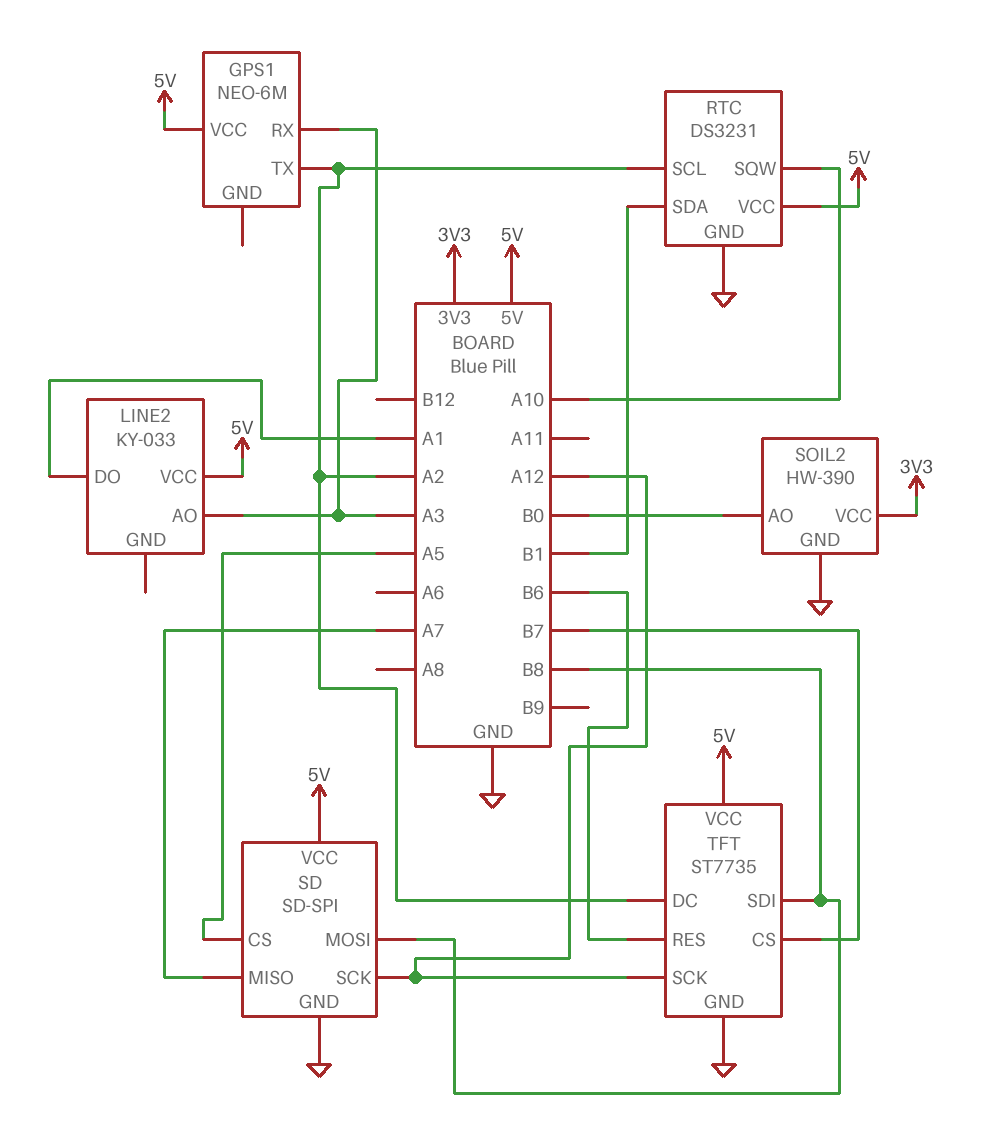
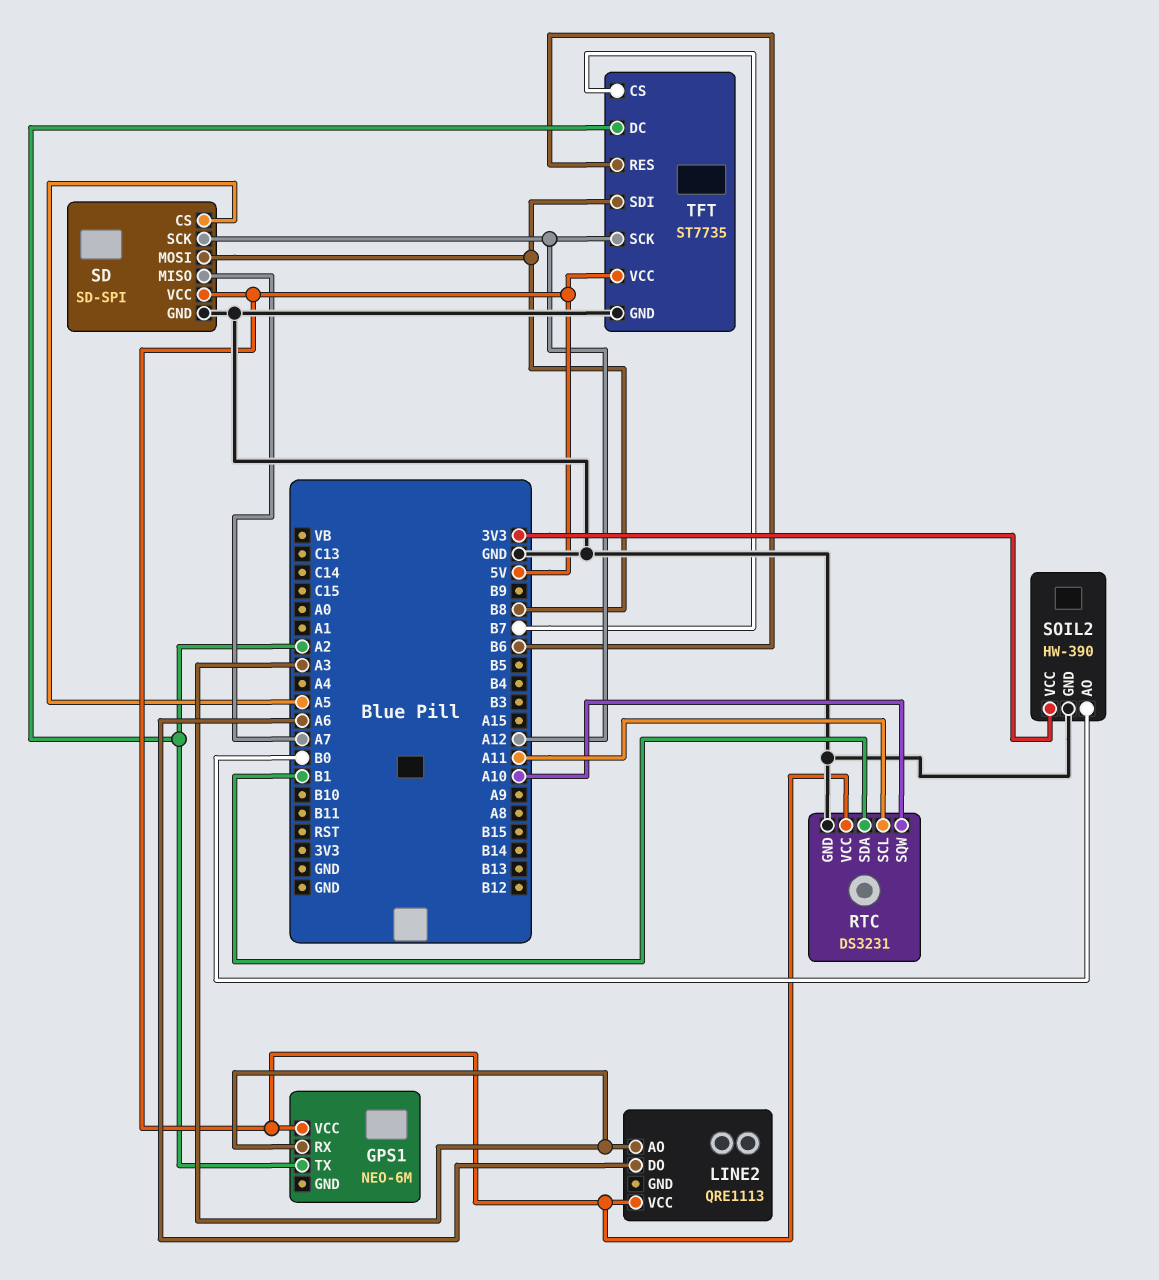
LINE2: KY-033 -> QRE1113
LINE2 pin DO: A1 -> A6
RTC pin SCL: A2 -> A11

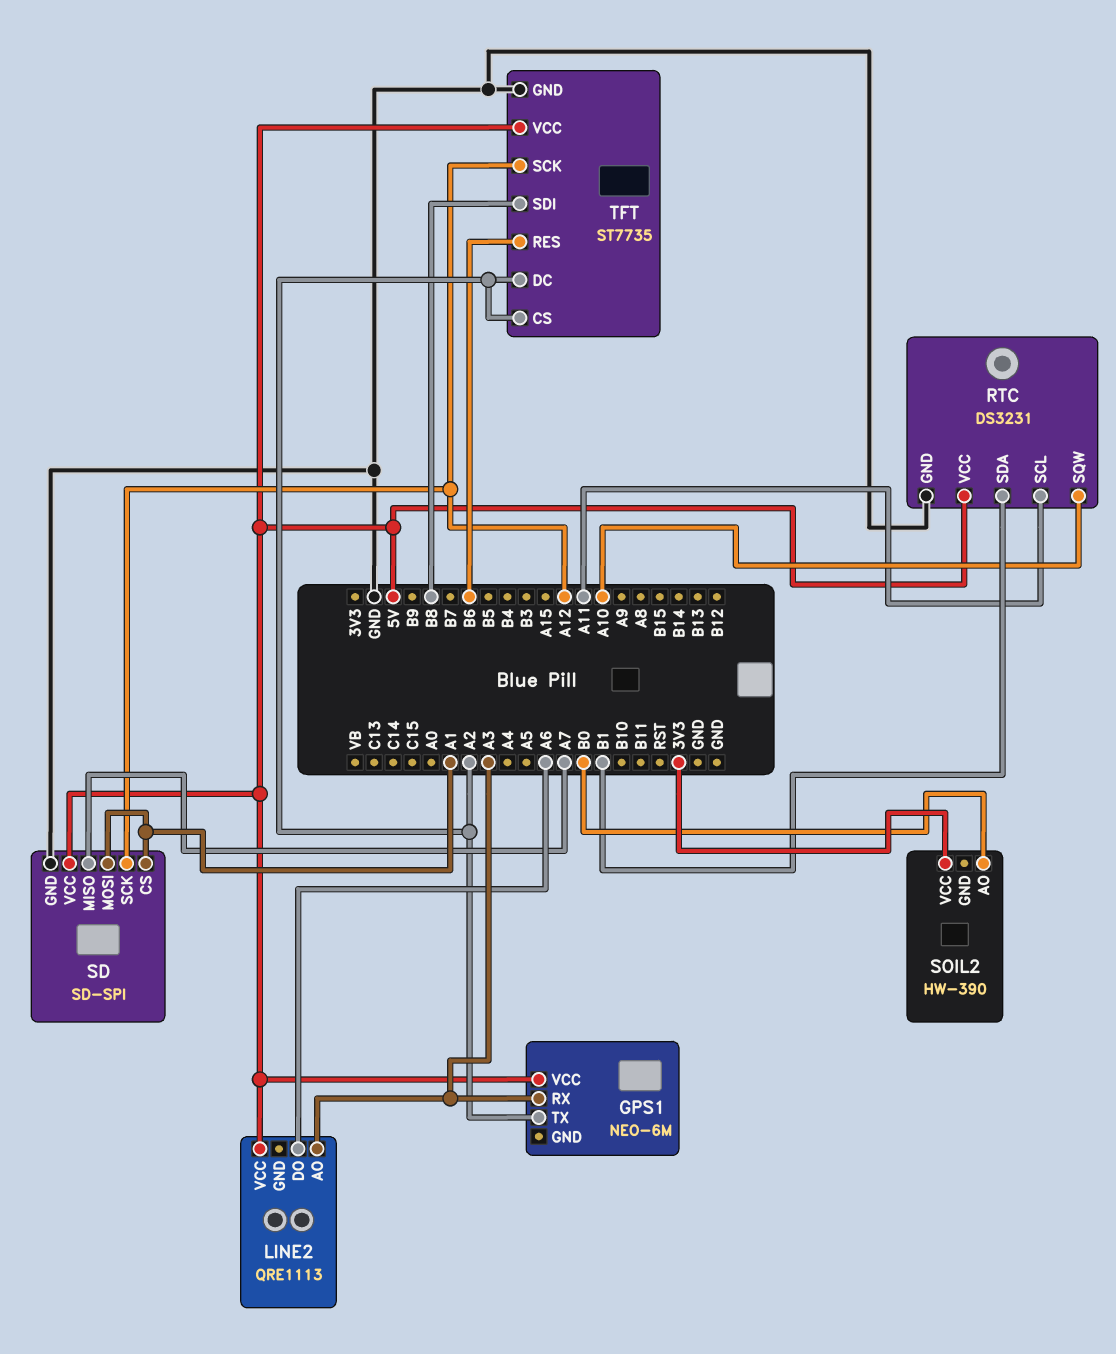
SD pin CS: A5 -> A1
SD pin MOSI: B8 -> A1
SOIL2 pin GND: GND -> none
TFT pin CS: B7 -> A2

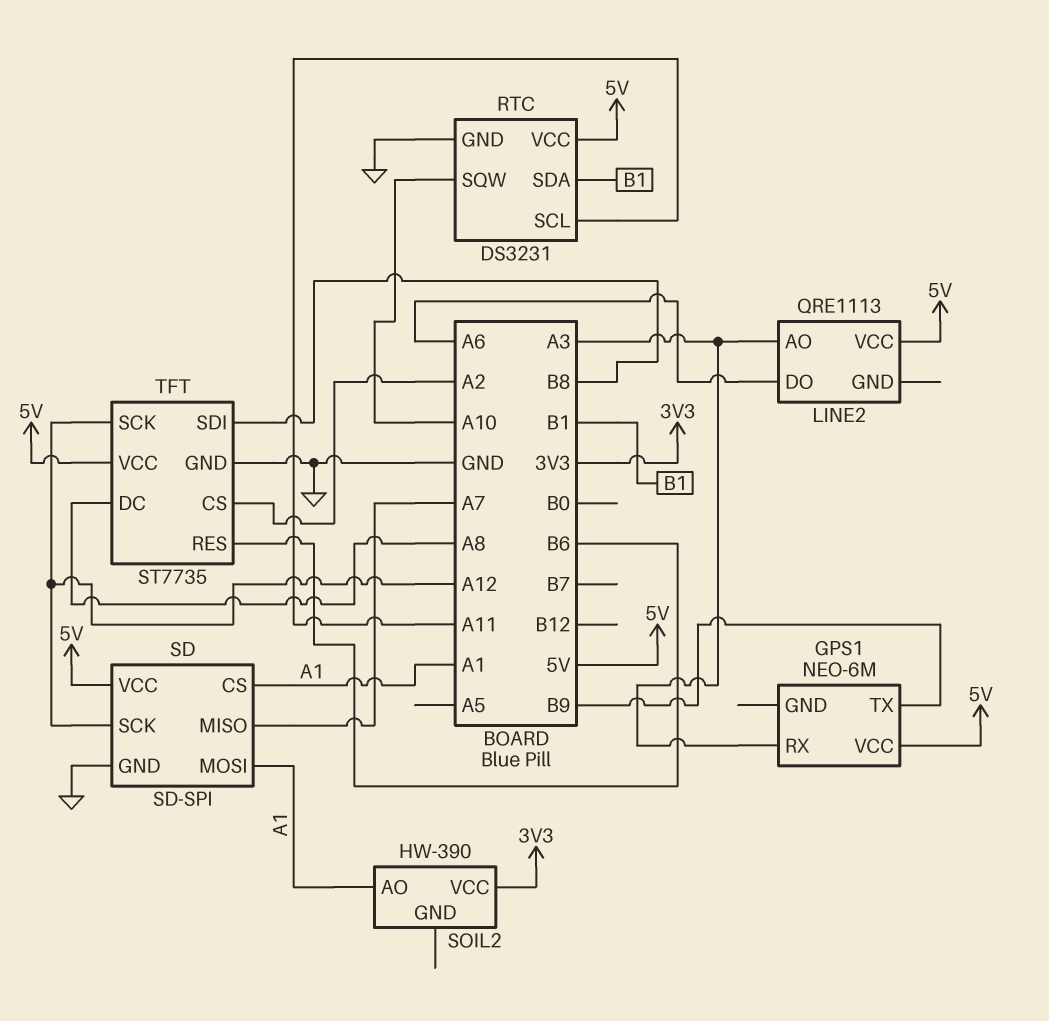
GPS1 pin TX: A2 -> B9
SOIL2 pin AO: B0 -> A1
TFT pin DC: A2 -> A8

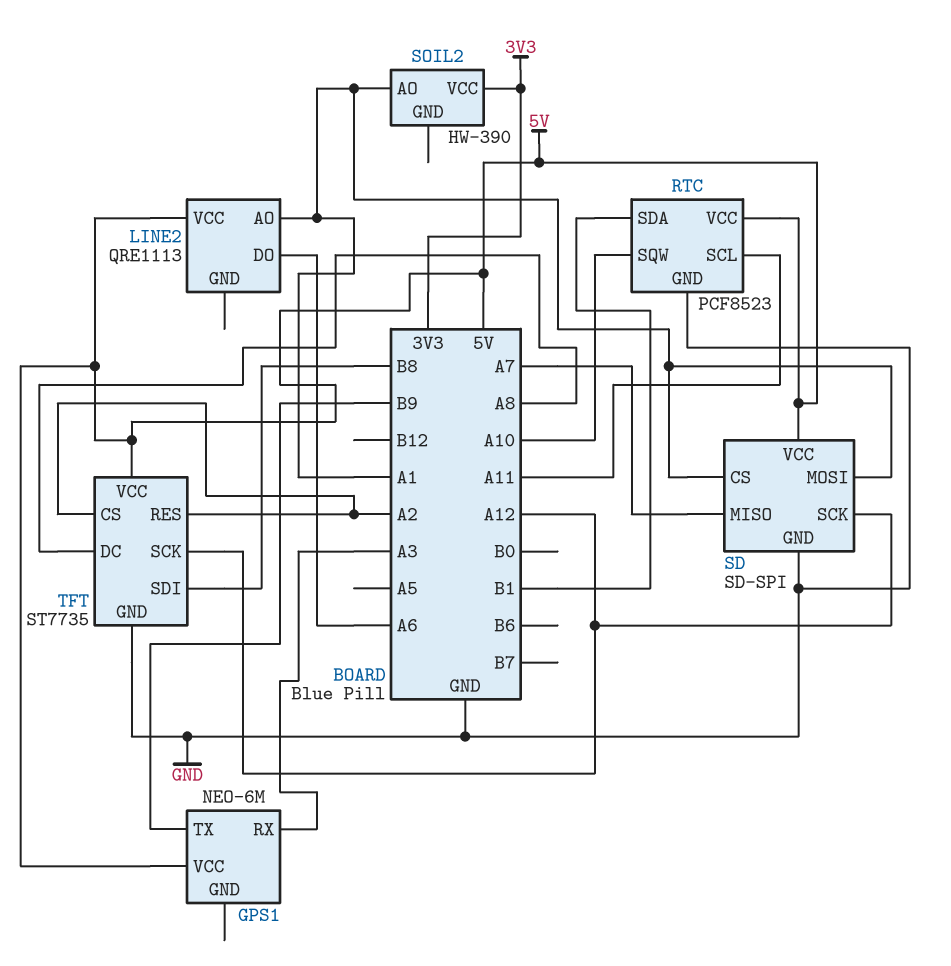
LINE2 pin AO: A3 -> A1
RTC: DS3231 -> PCF8523
TFT pin RES: B6 -> A2

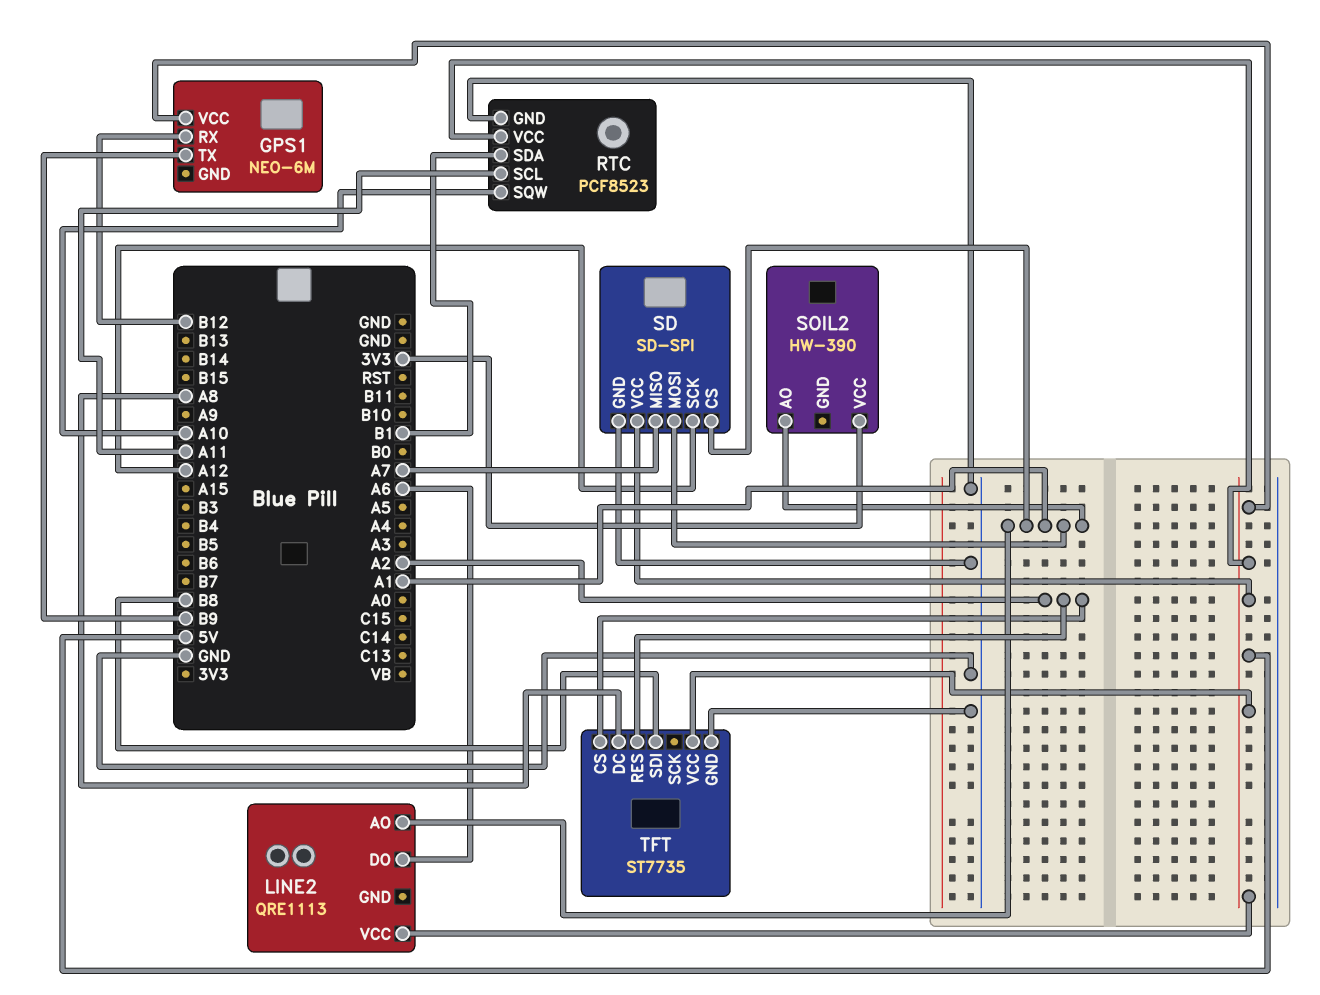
GPS1 pin RX: A3 -> B12
TFT pin SCK: A12 -> none

